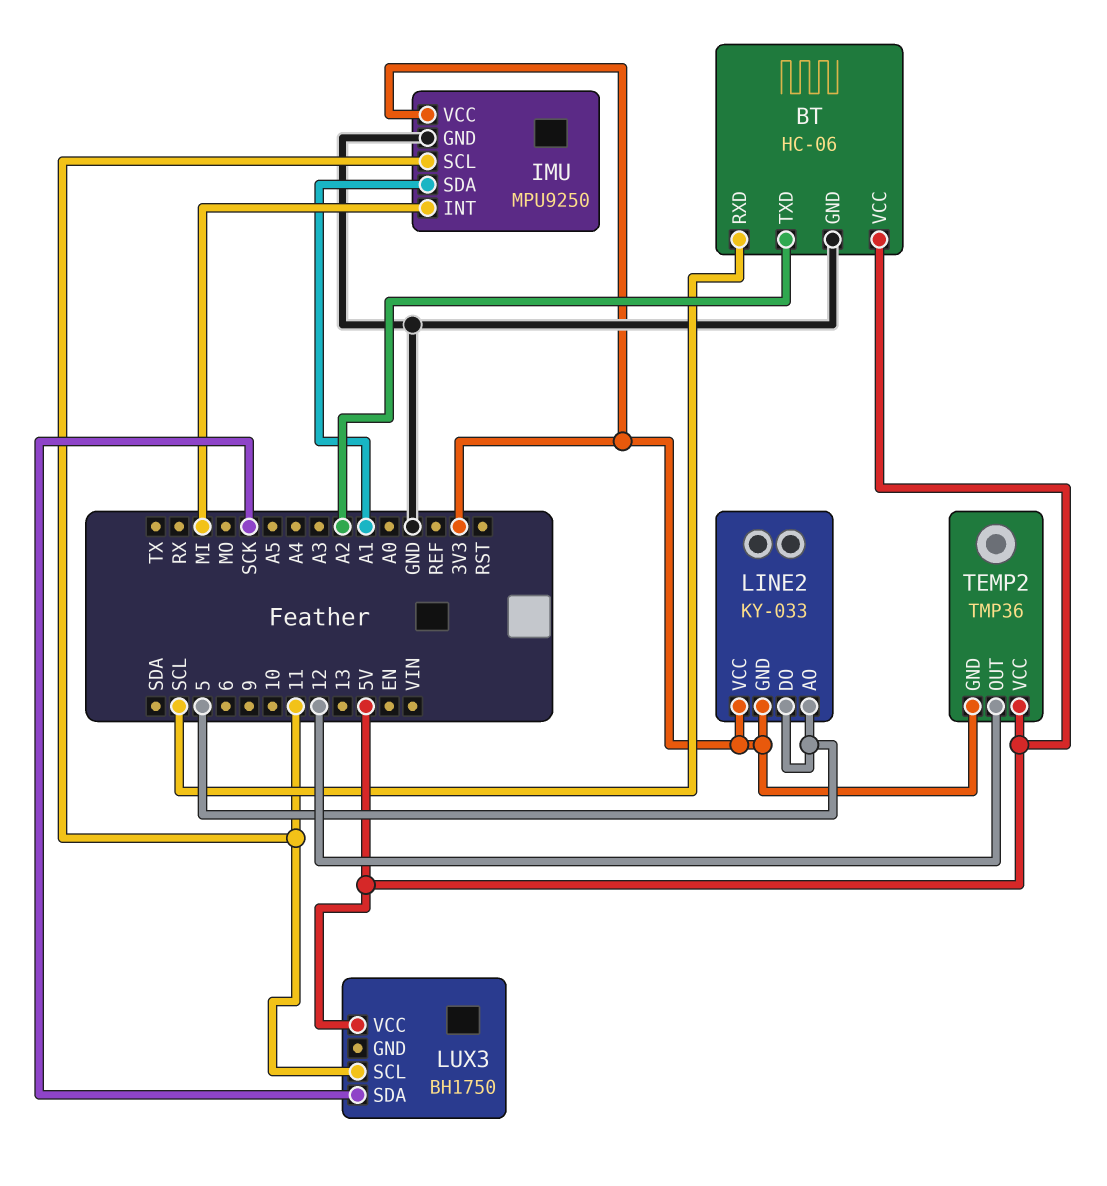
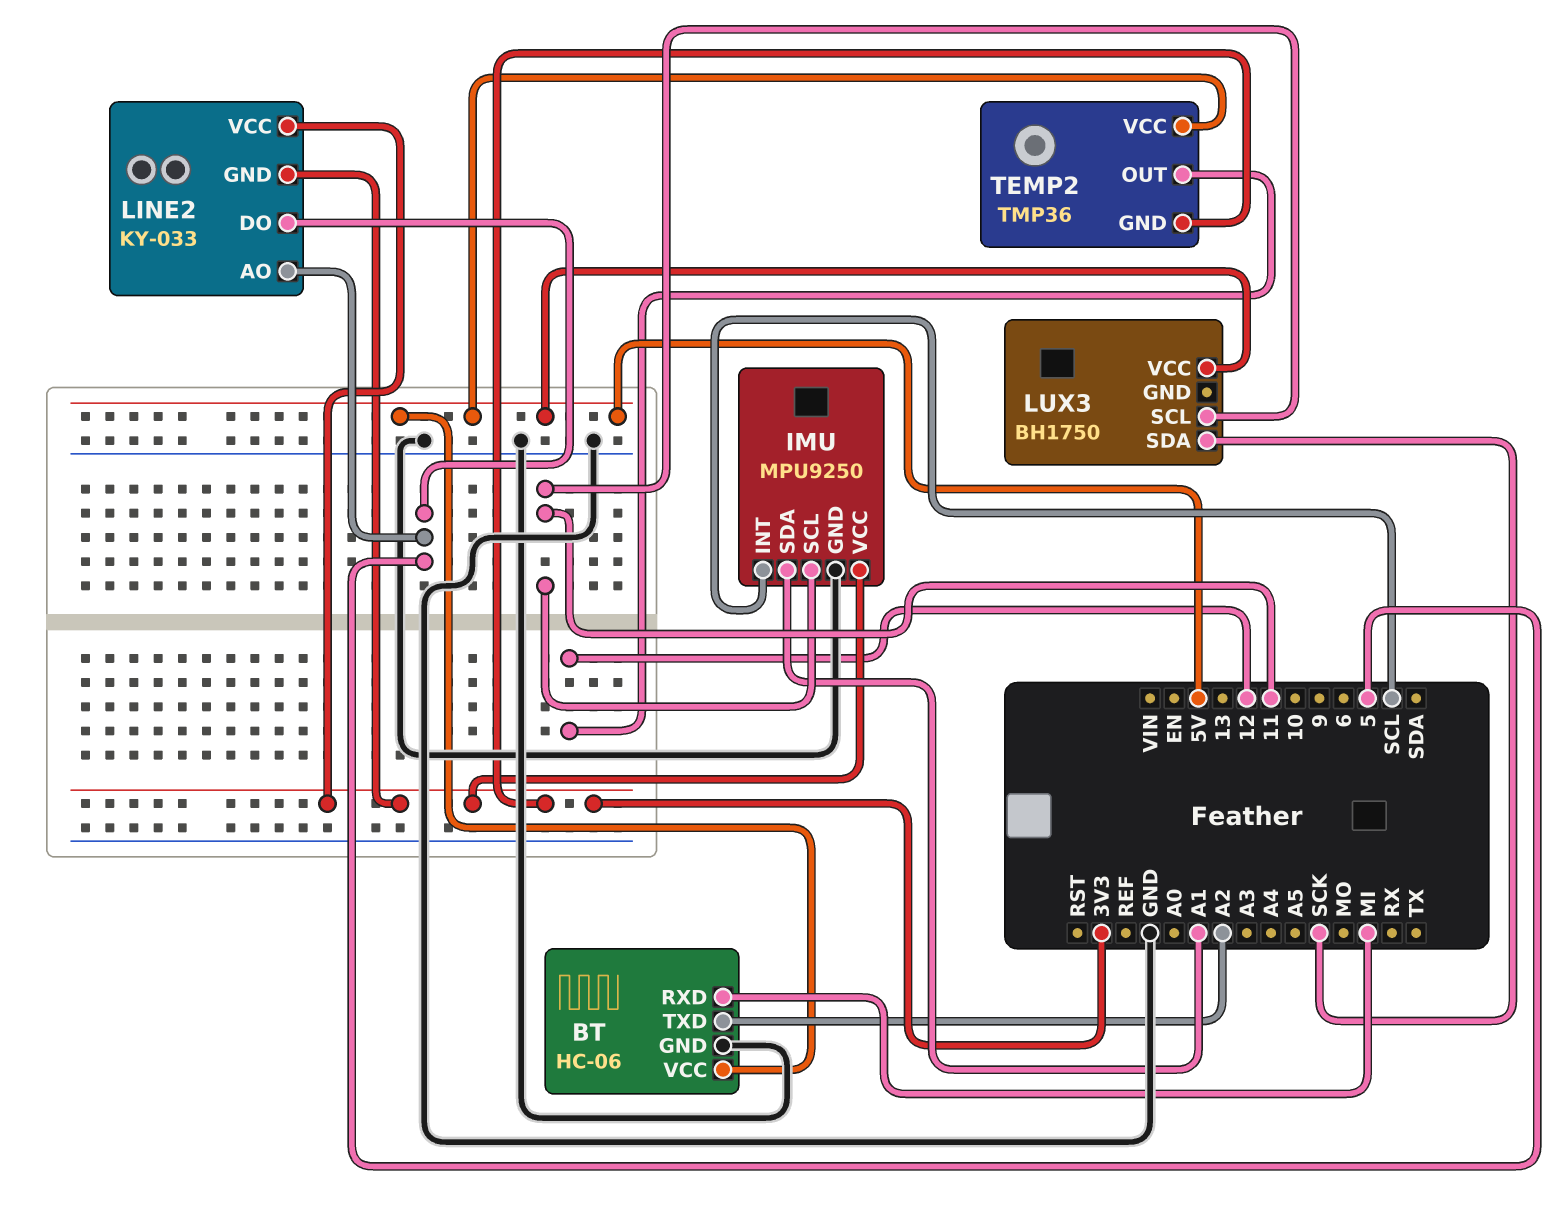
BT pin RXD: SCL -> MI
IMU pin INT: MI -> SCL

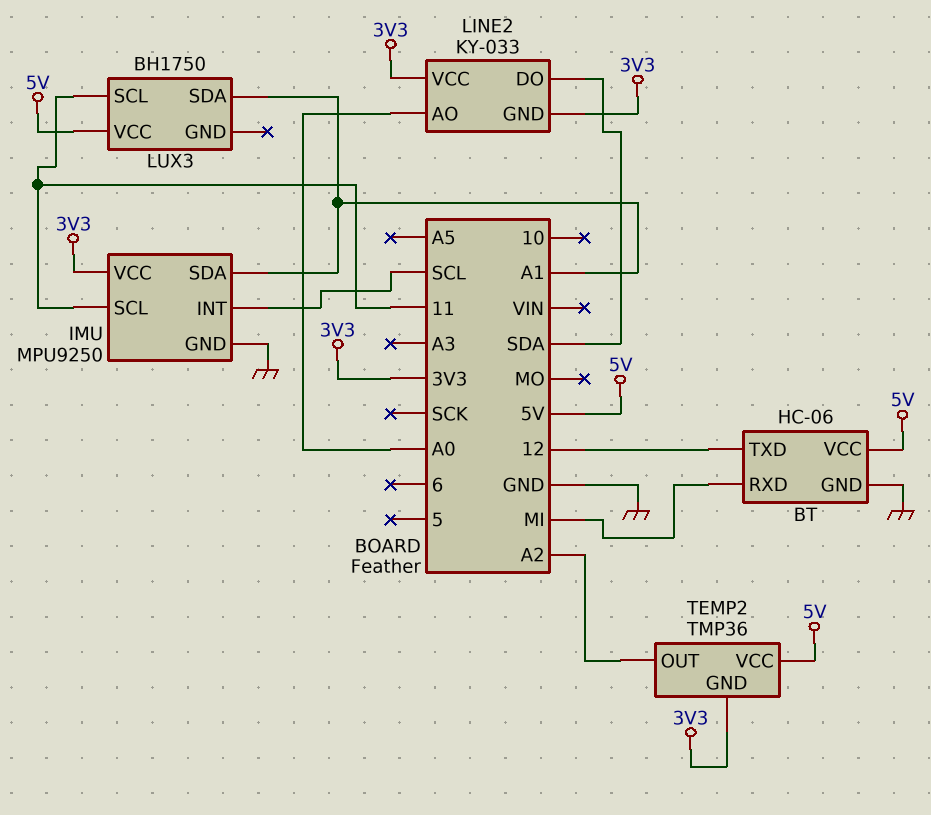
BT pin TXD: A2 -> 12
LINE2 pin AO: 5 -> A0
LINE2 pin DO: 5 -> SDA
LUX3 pin SDA: SCK -> A1
TEMP2 pin OUT: 12 -> A2

